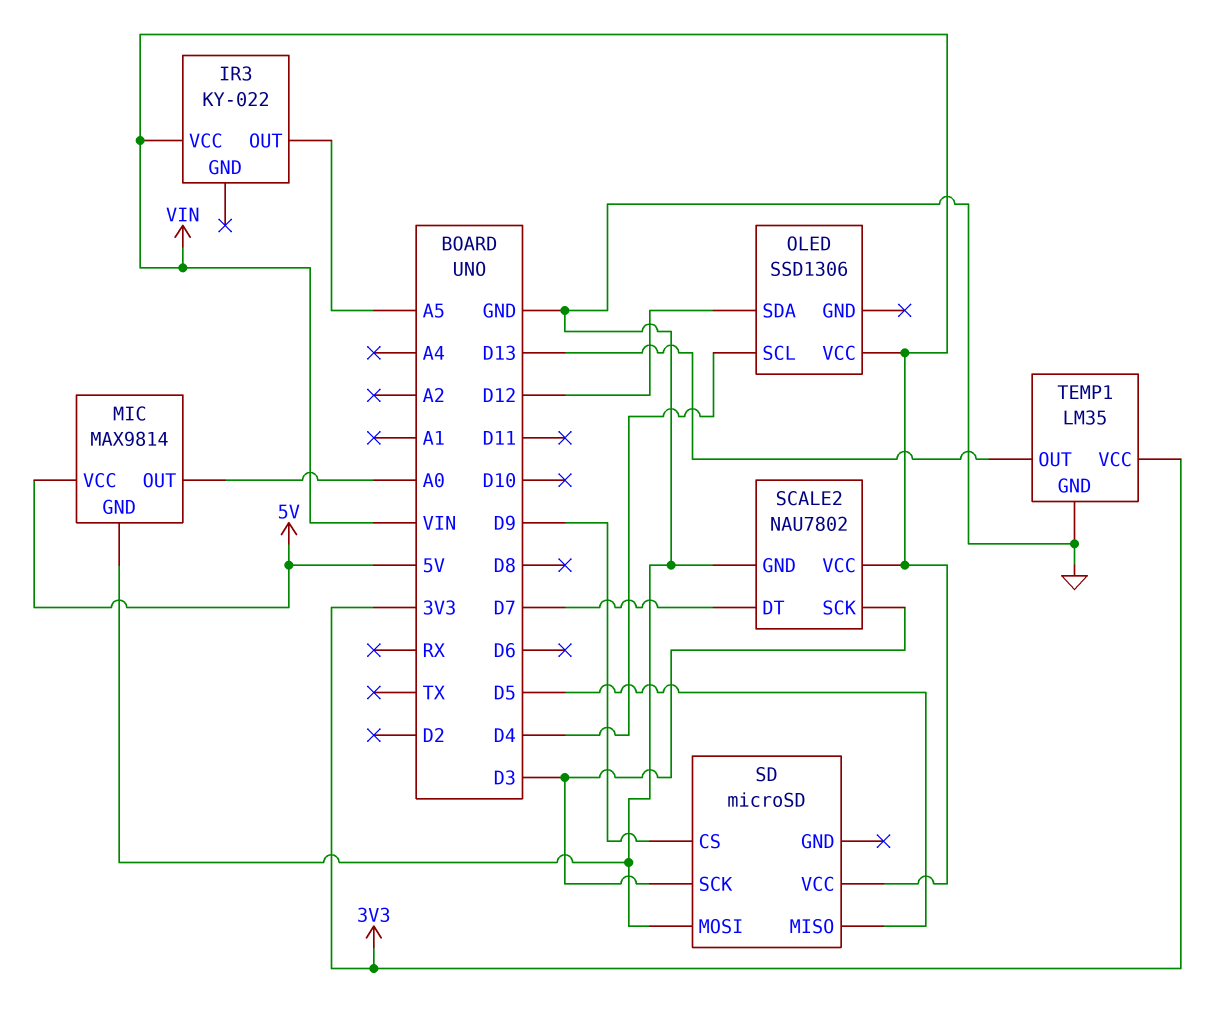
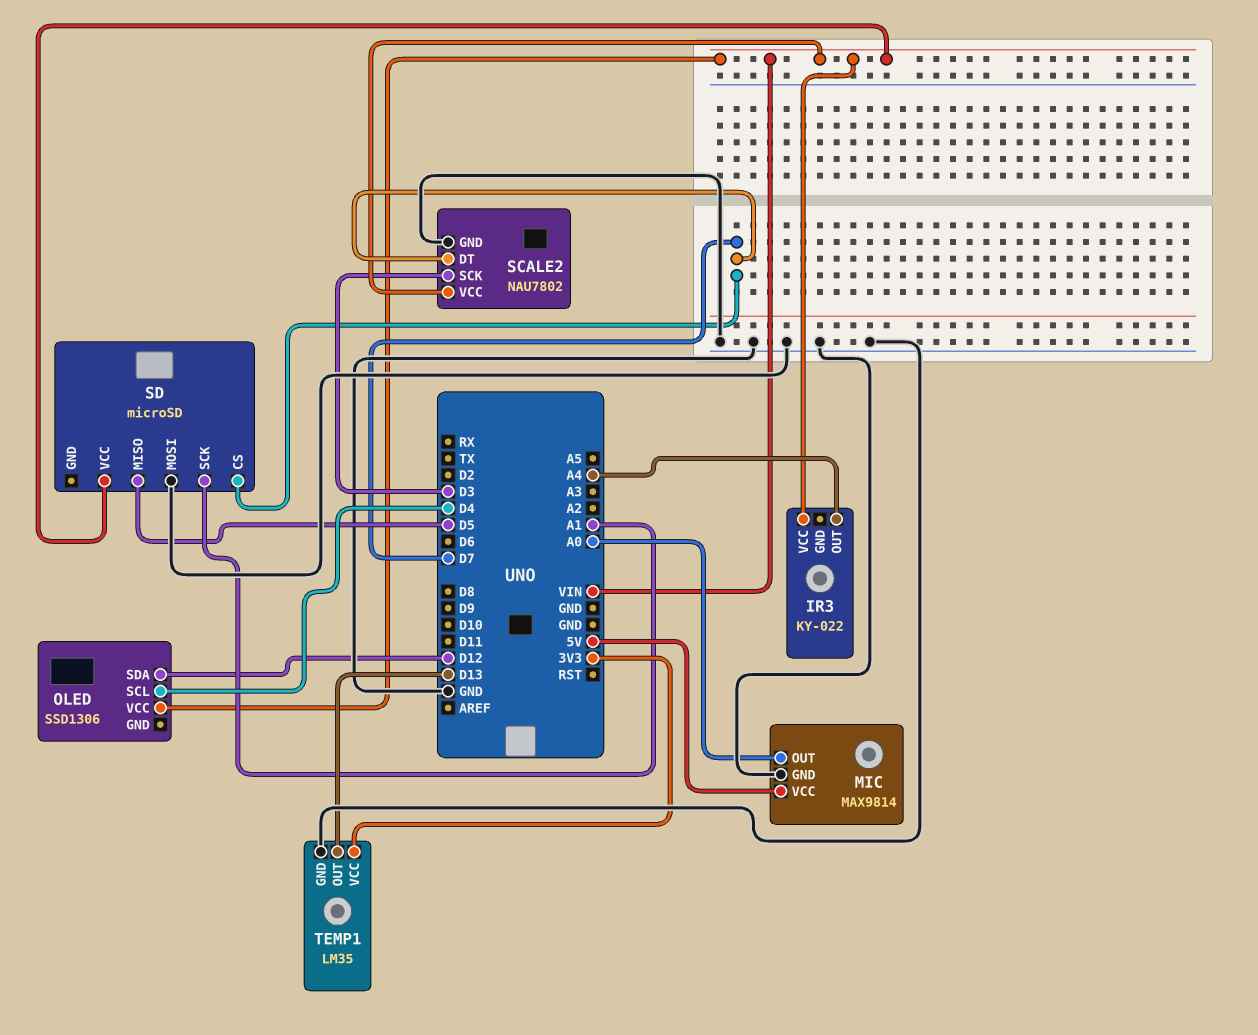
IR3 pin OUT: A5 -> A4
SD pin CS: D9 -> D7
SD pin SCK: D3 -> A1

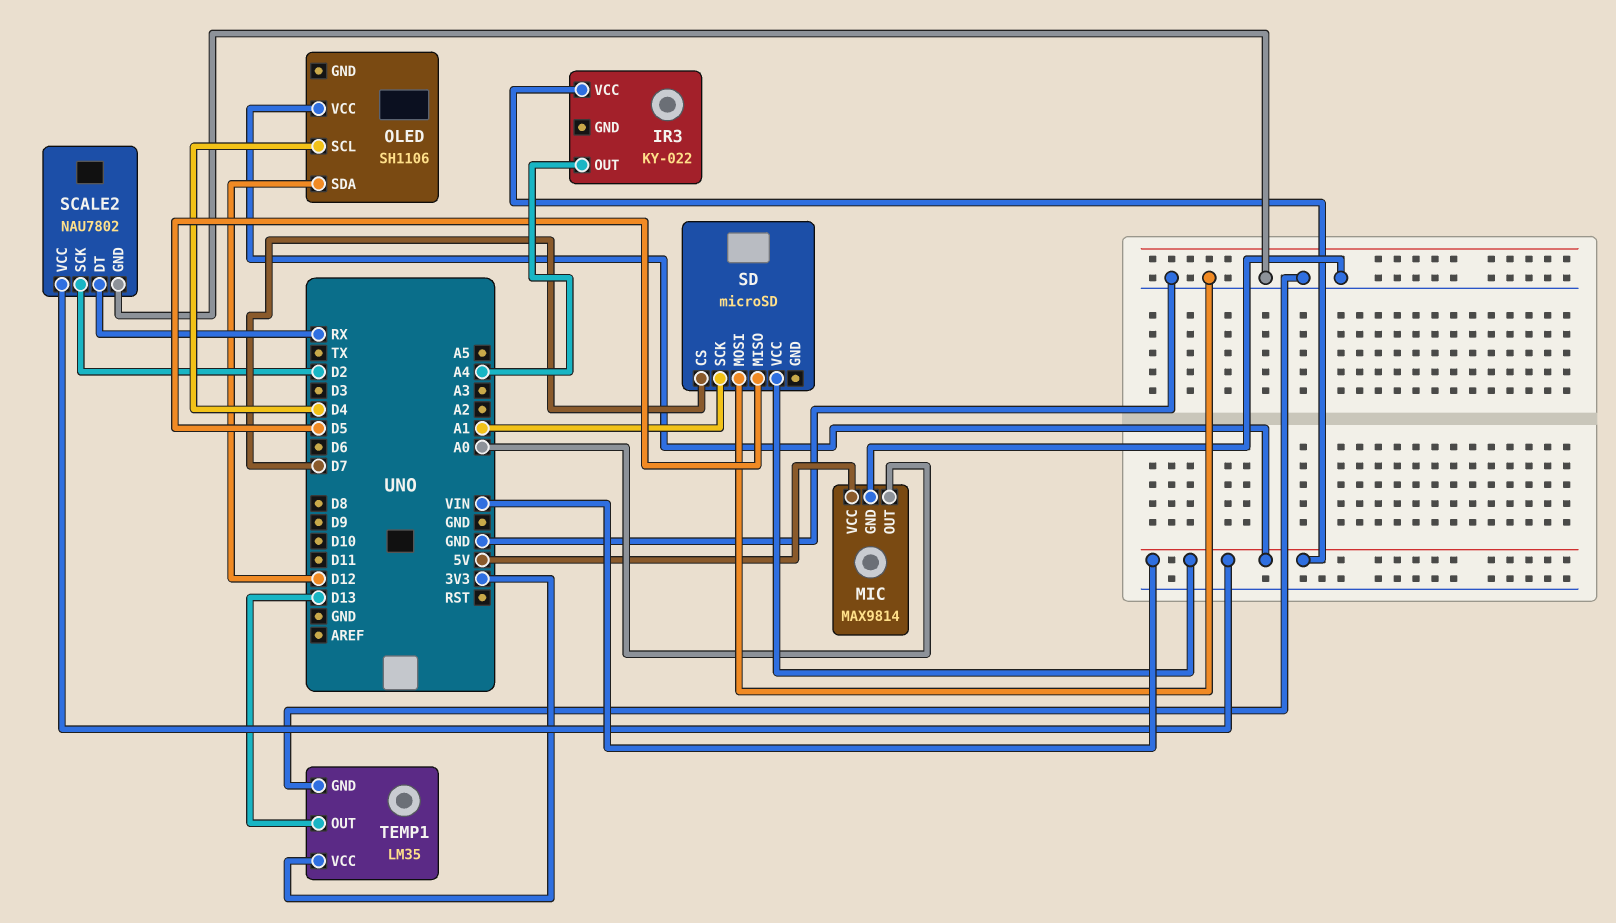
OLED: SSD1306 -> SH1106
SCALE2 pin DT: D7 -> RX
SCALE2 pin SCK: D3 -> D2

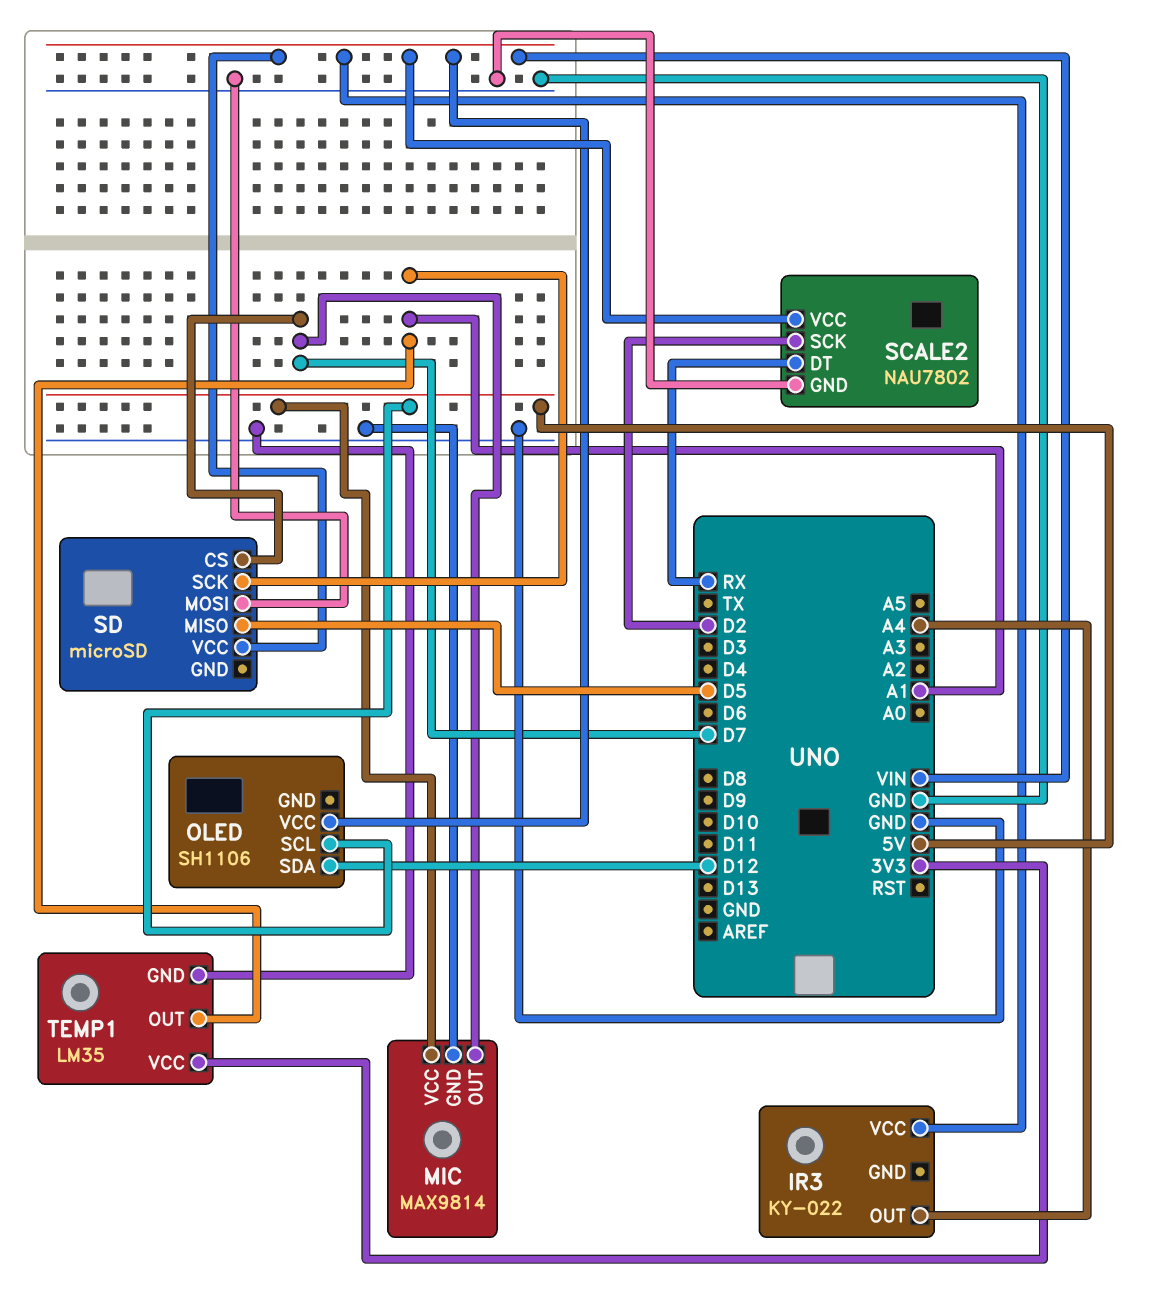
MIC pin OUT: A0 -> D7
OLED pin SCL: D4 -> 5V
TEMP1 pin OUT: D13 -> A1

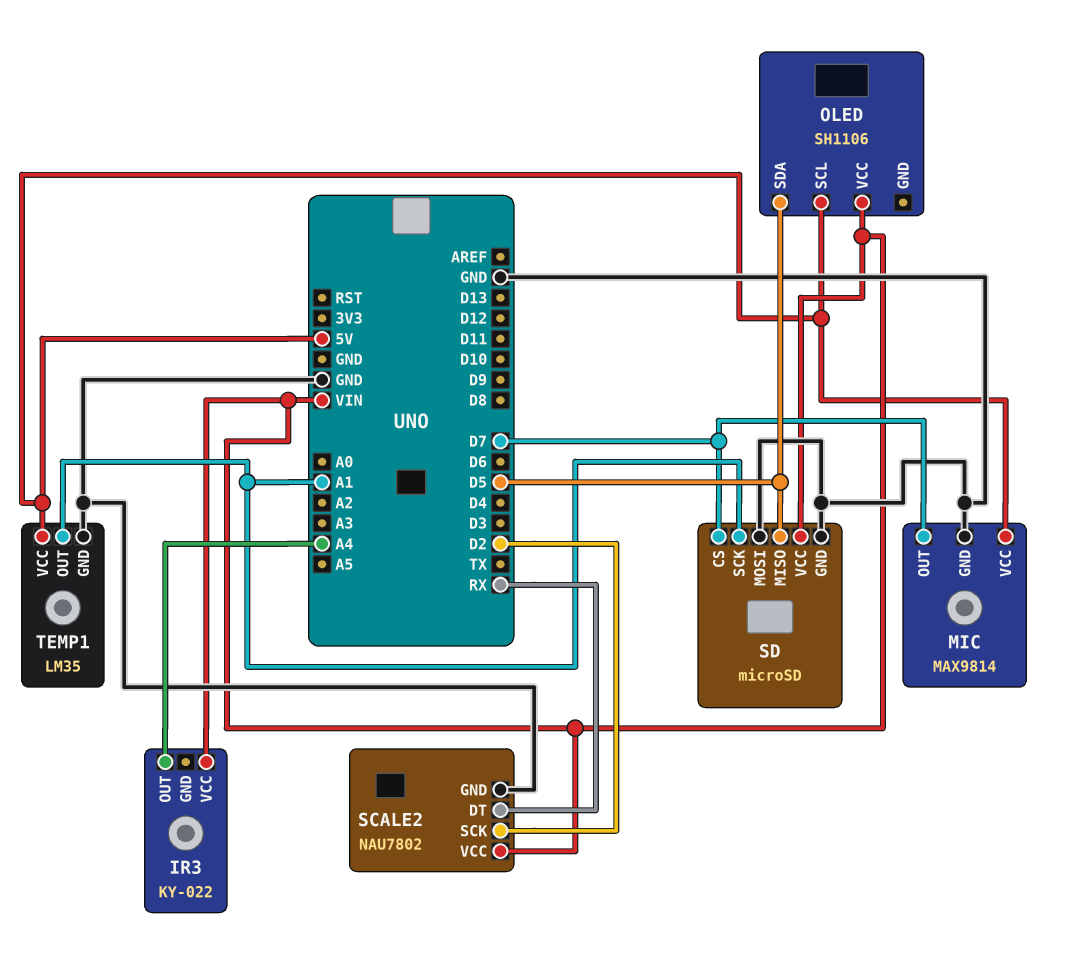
OLED pin SDA: D12 -> D5
SD pin GND: none -> GND
TEMP1 pin VCC: 3V3 -> 5V

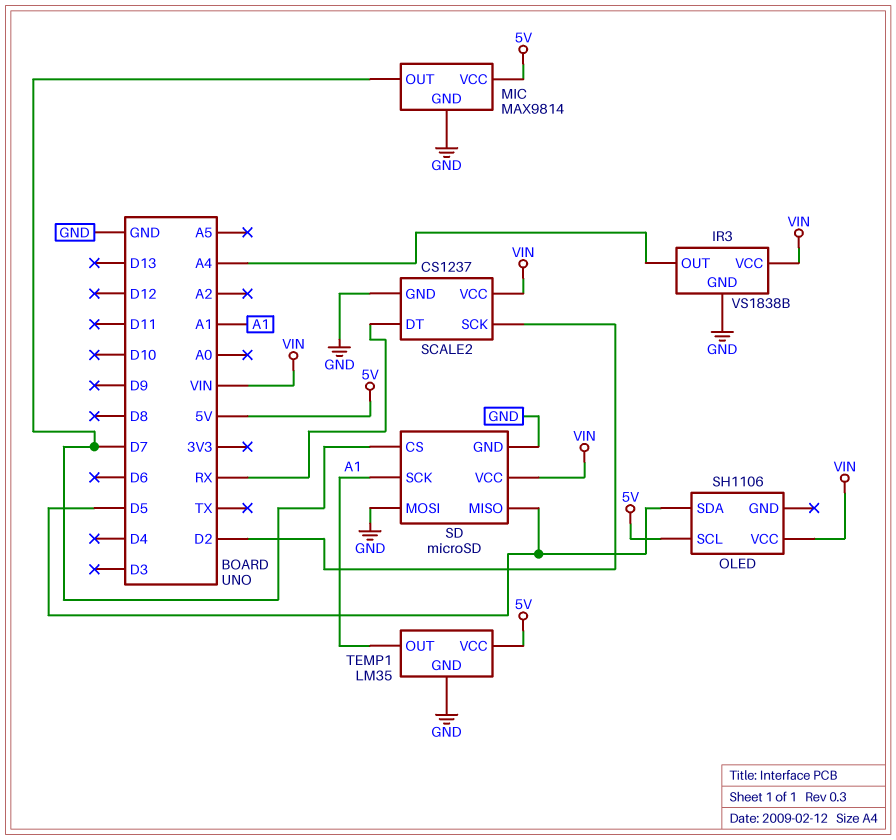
IR3: KY-022 -> VS1838B
IR3 pin GND: none -> GND
SCALE2: NAU7802 -> CS1237

